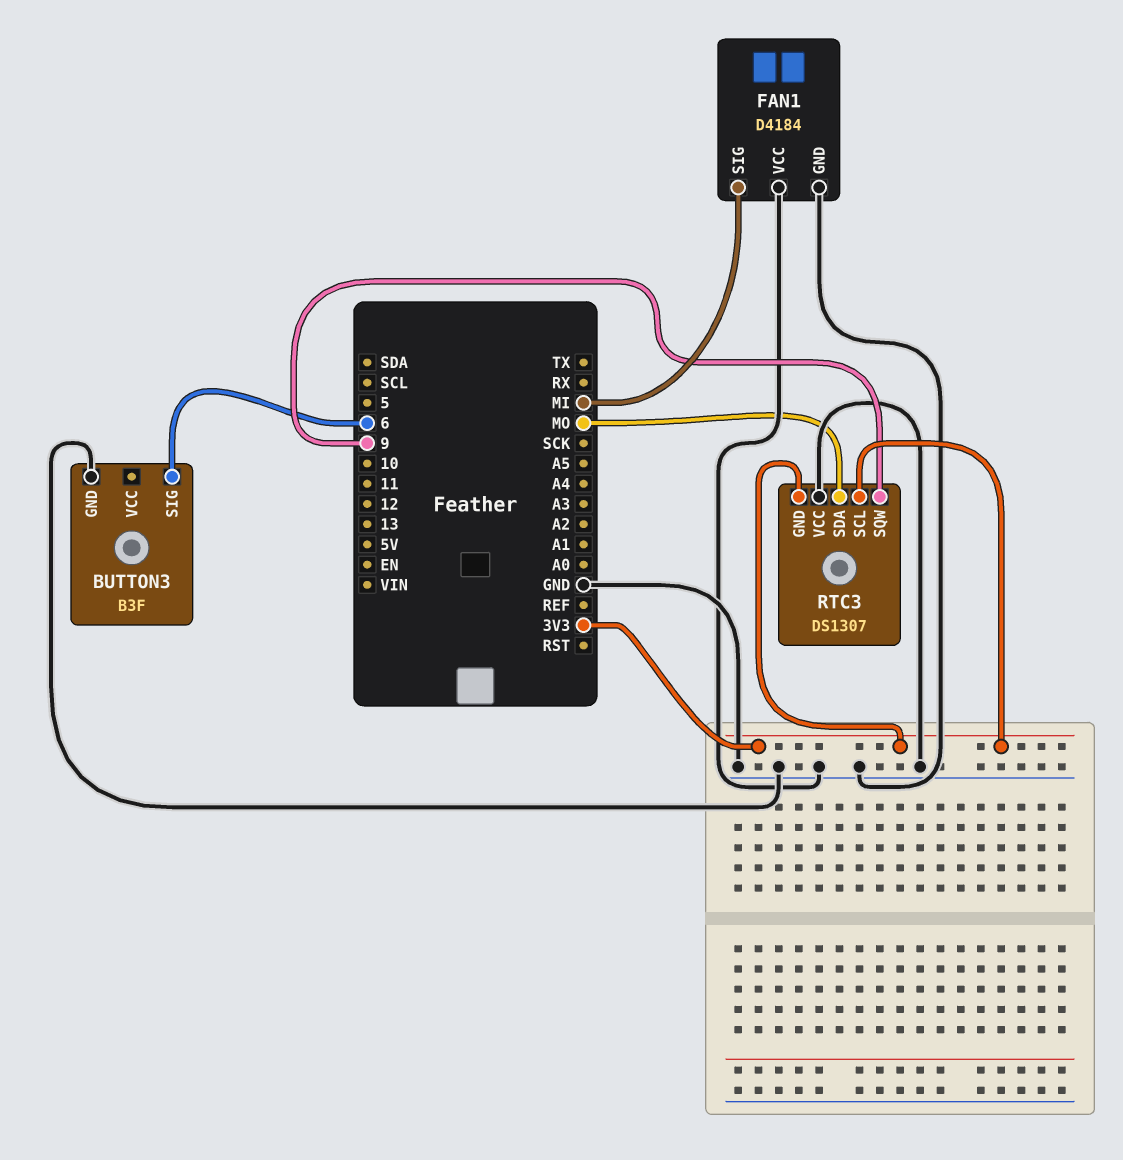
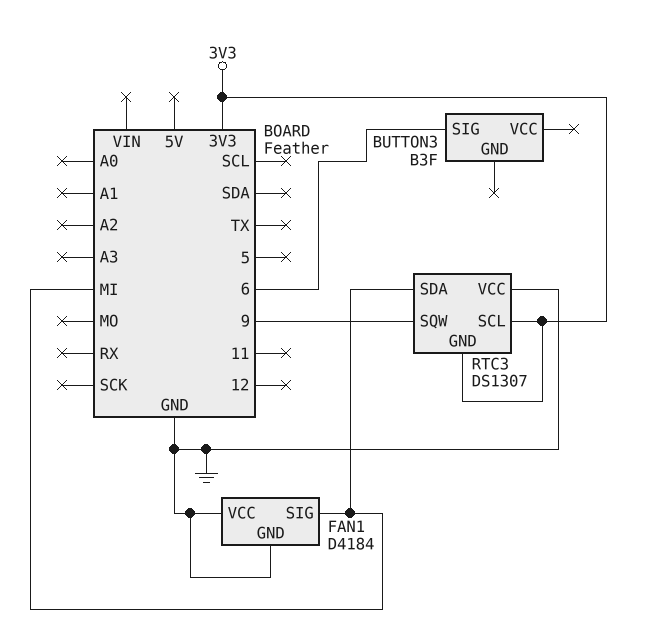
BUTTON3 pin GND: GND -> none
RTC3 pin SDA: MO -> MI

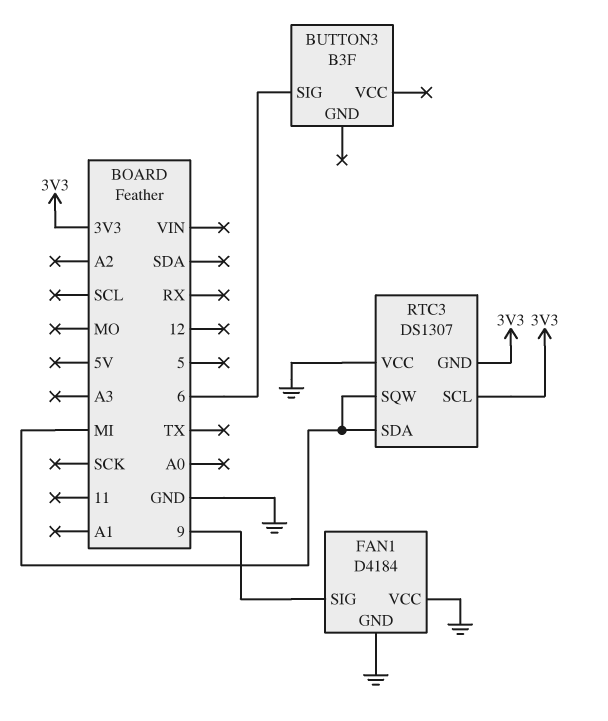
FAN1 pin SIG: MI -> 9
RTC3 pin SQW: 9 -> MI

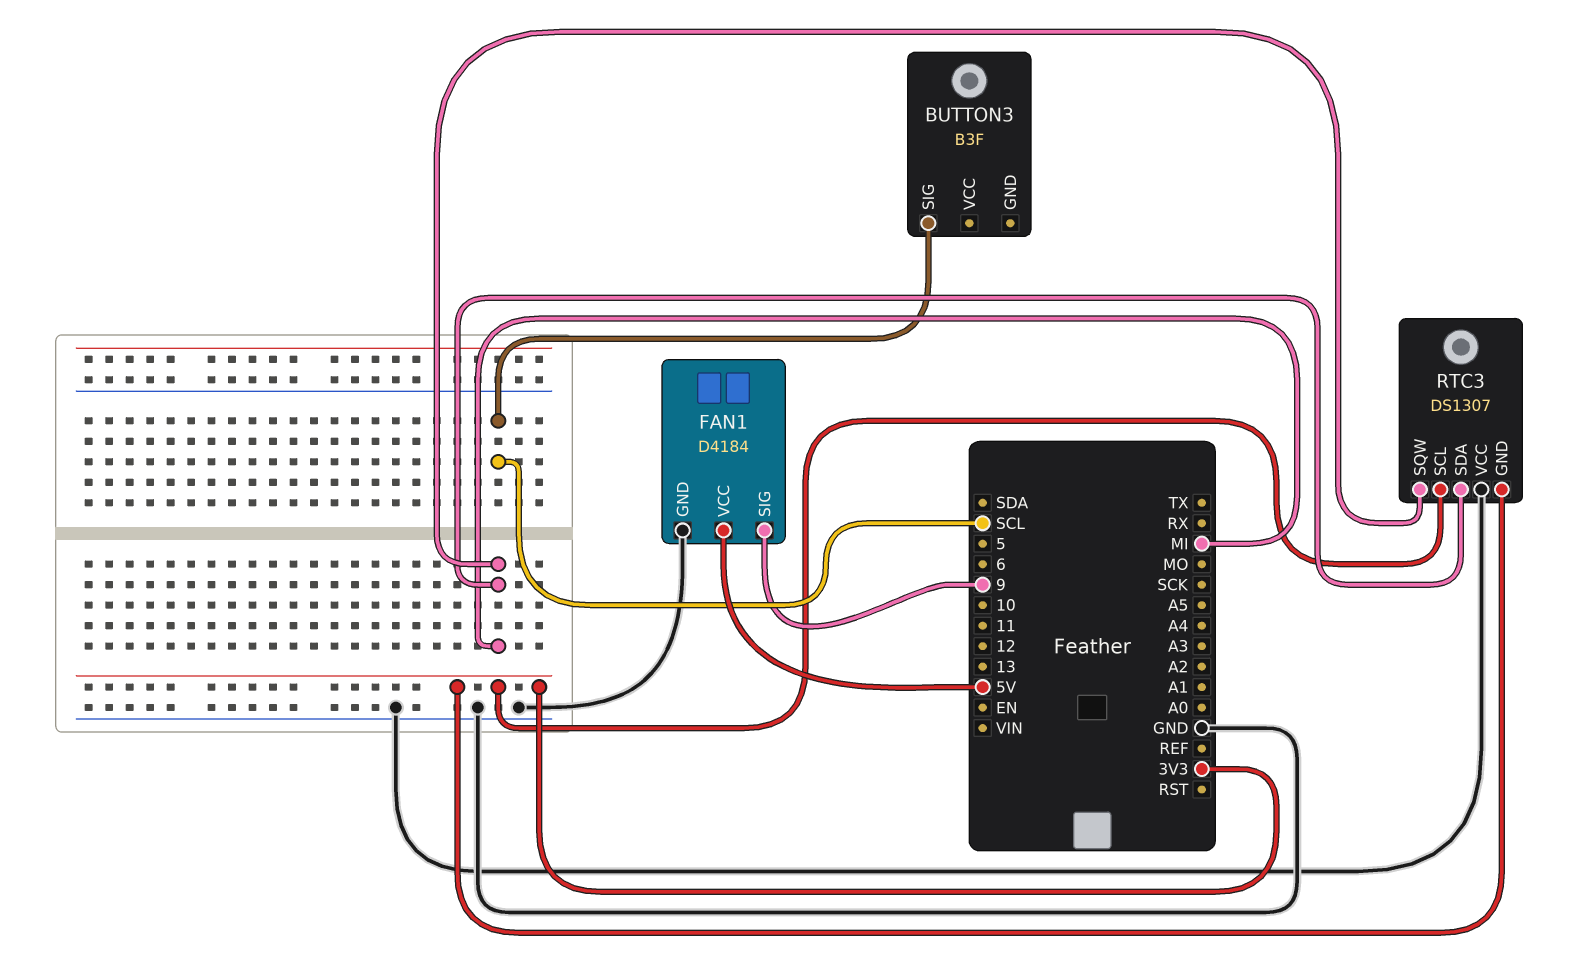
BUTTON3 pin SIG: 6 -> SCL
FAN1 pin VCC: GND -> 5V

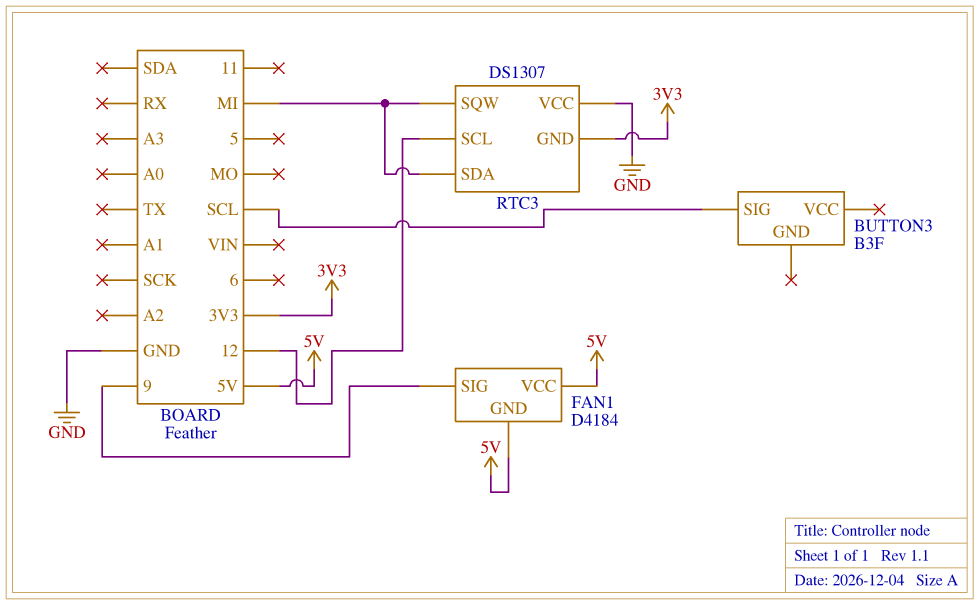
FAN1 pin GND: GND -> 5V
RTC3 pin SCL: 3V3 -> 12

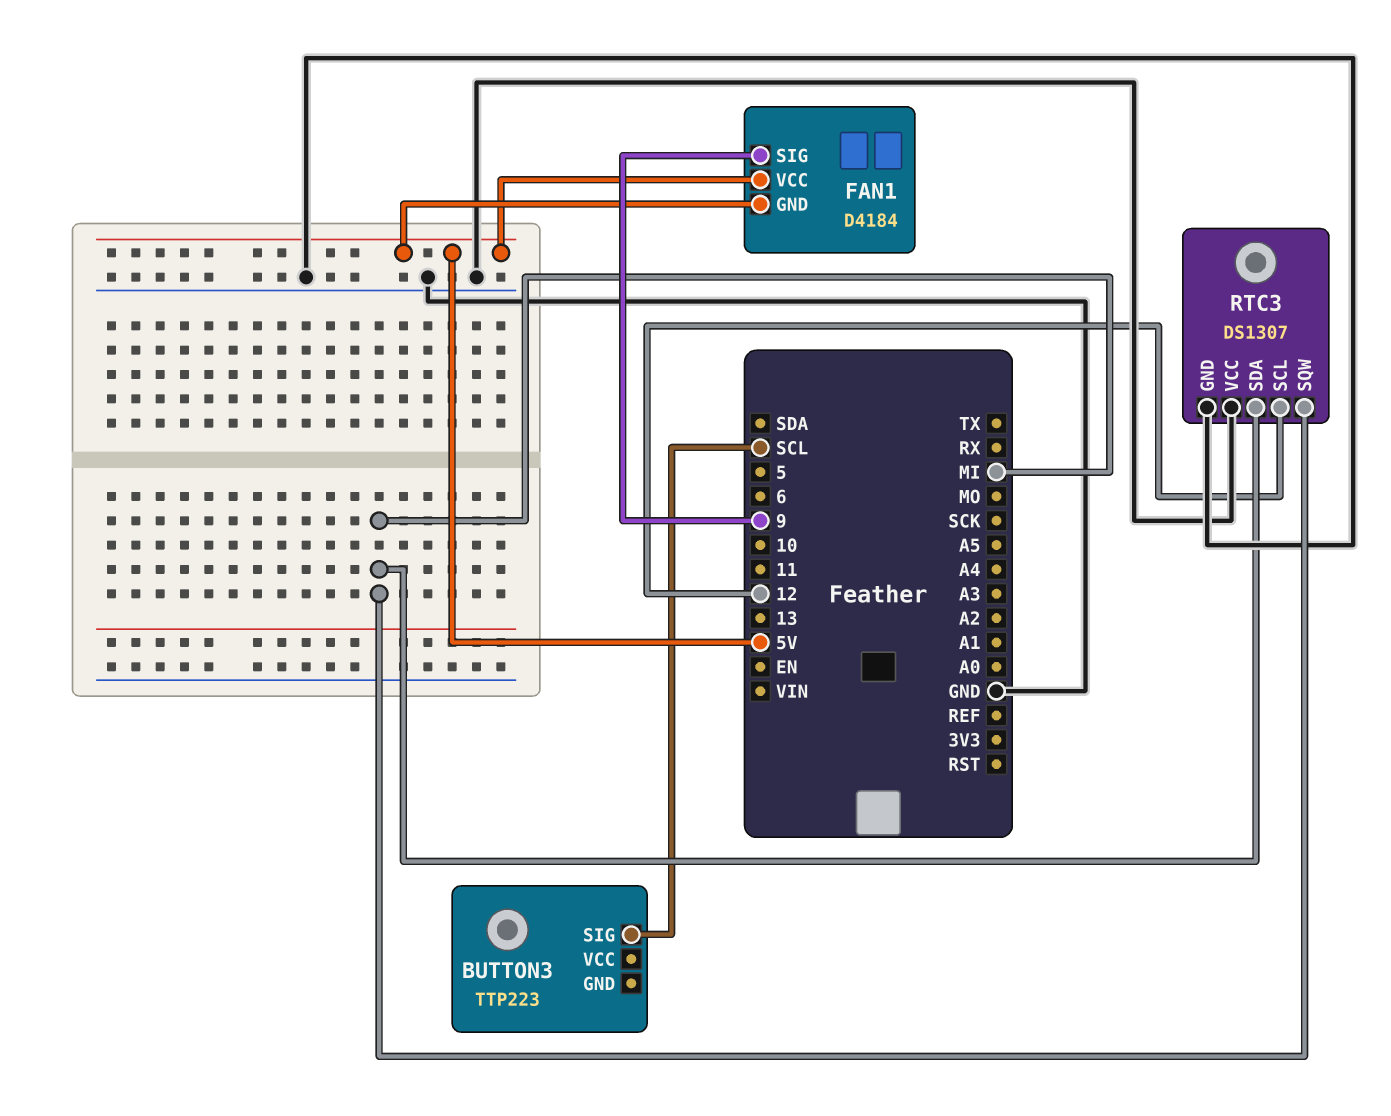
BUTTON3: B3F -> TTP223
RTC3 pin GND: 3V3 -> GND

